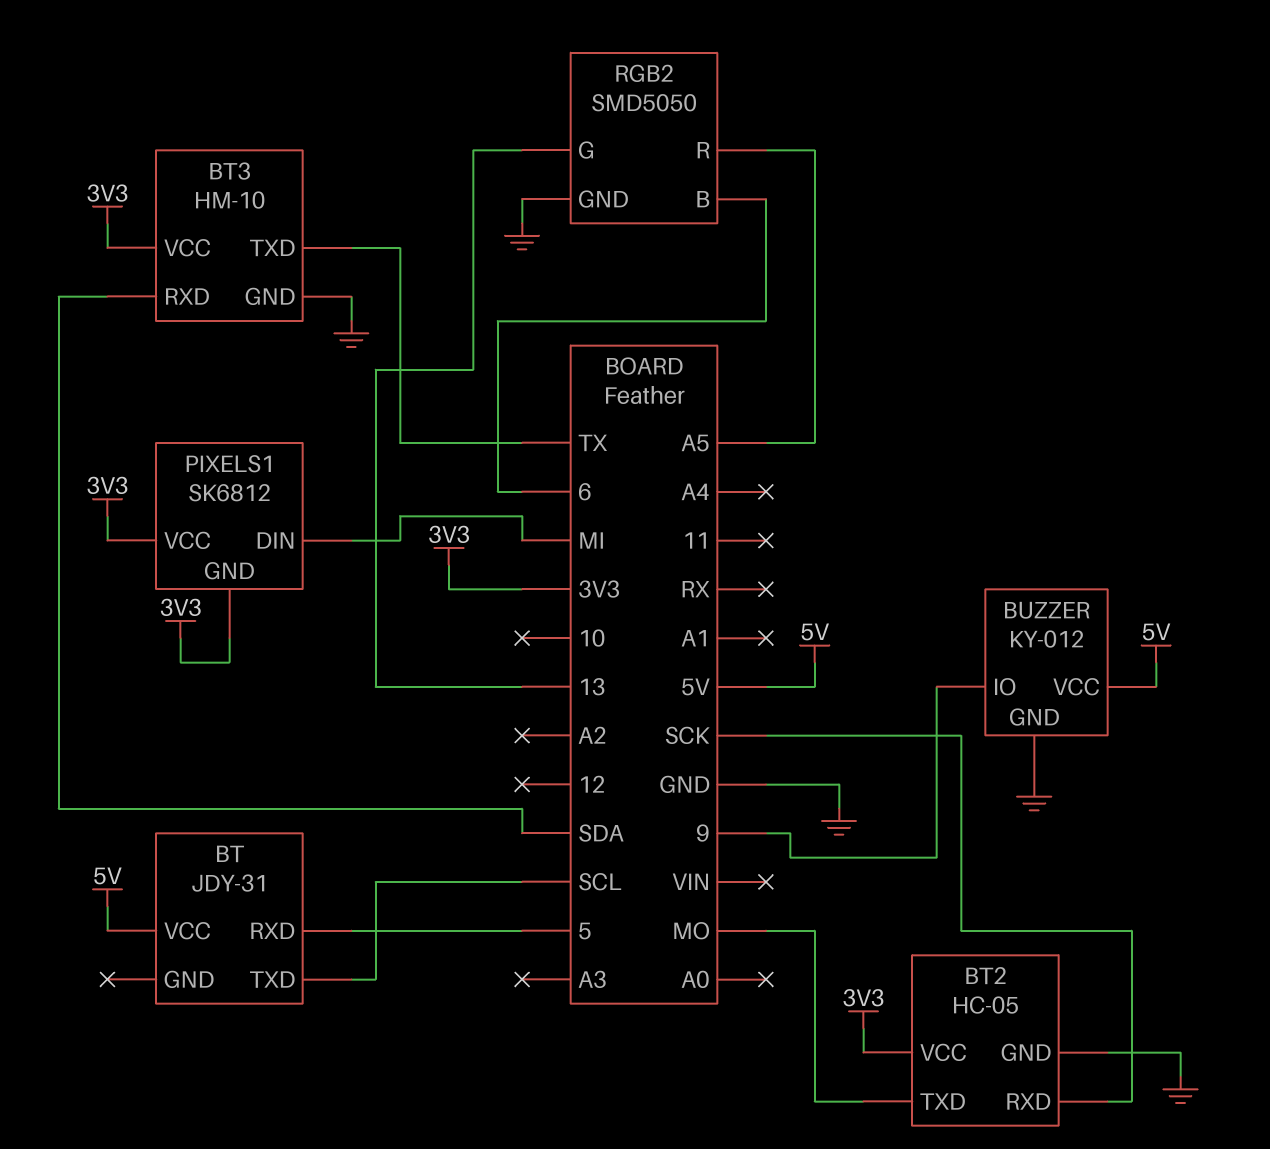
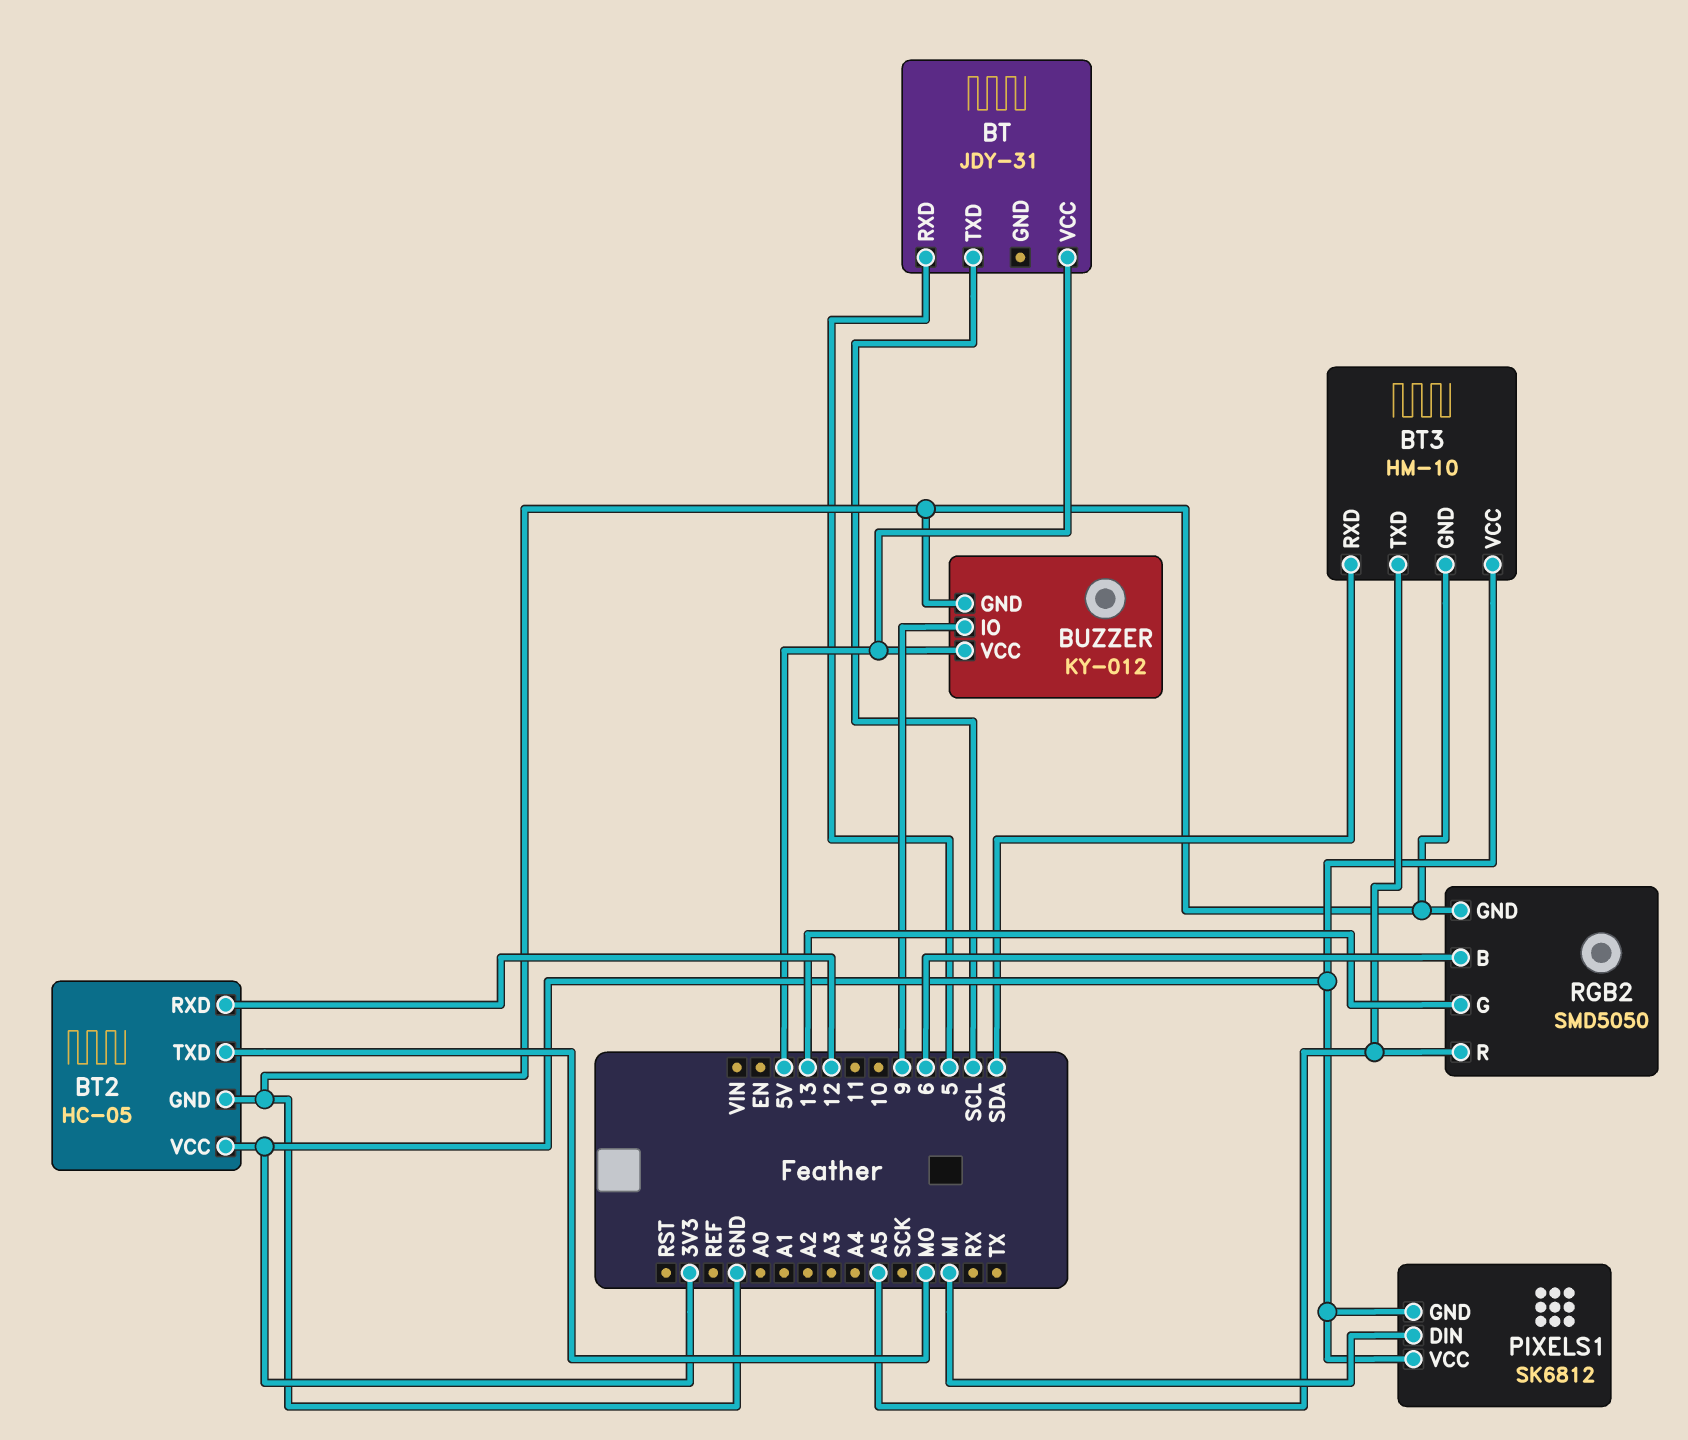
BT2 pin RXD: SCK -> 12
BT3 pin TXD: TX -> A5

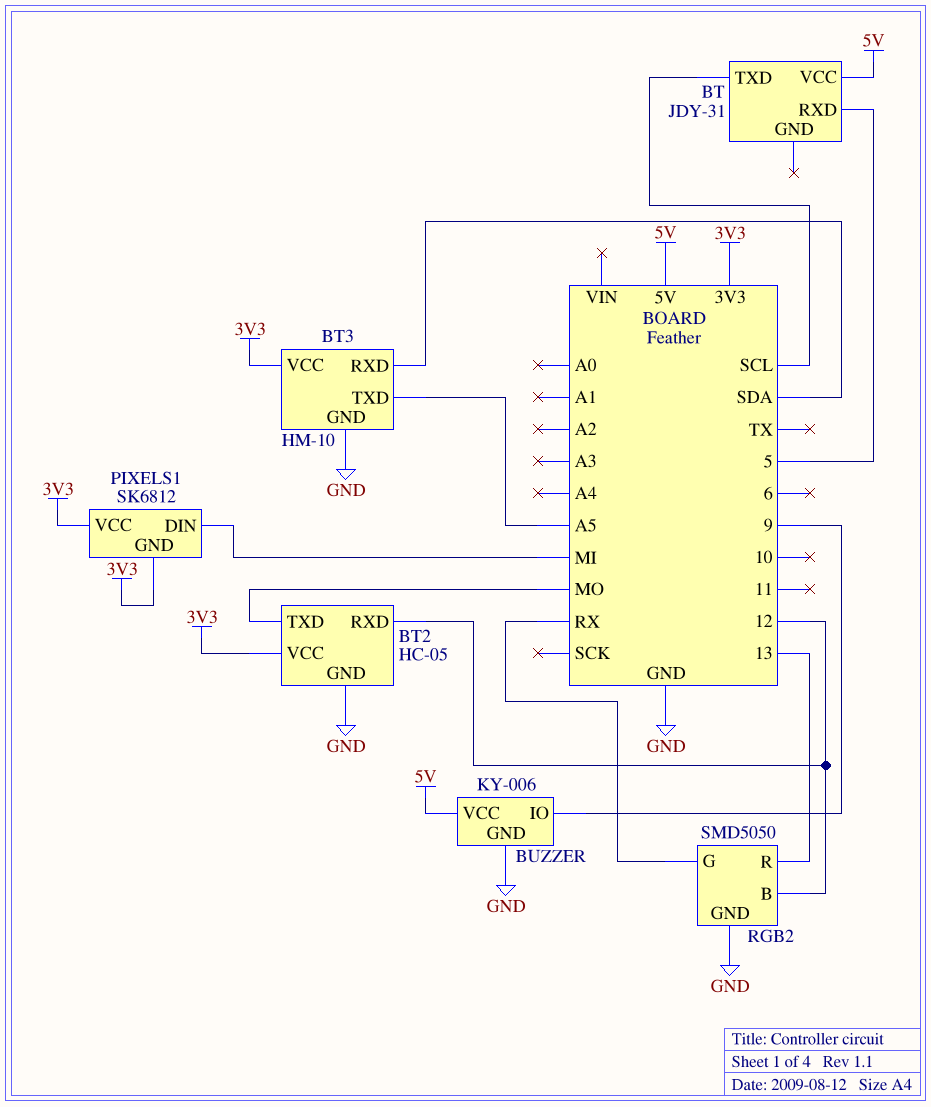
BUZZER: KY-012 -> KY-006
RGB2 pin B: 6 -> 12
RGB2 pin G: 13 -> RX
RGB2 pin R: A5 -> 13

